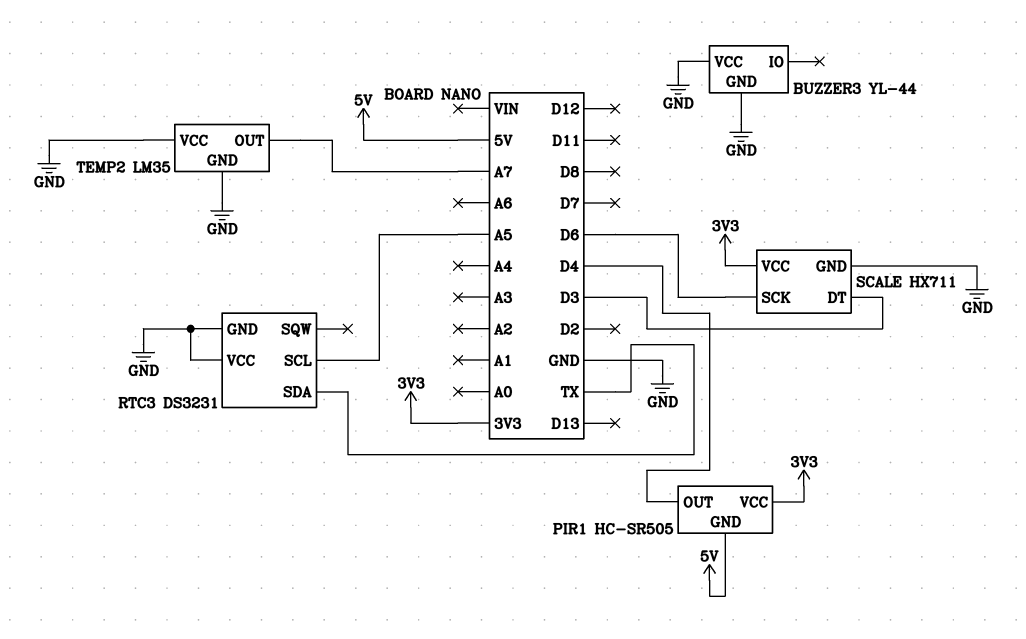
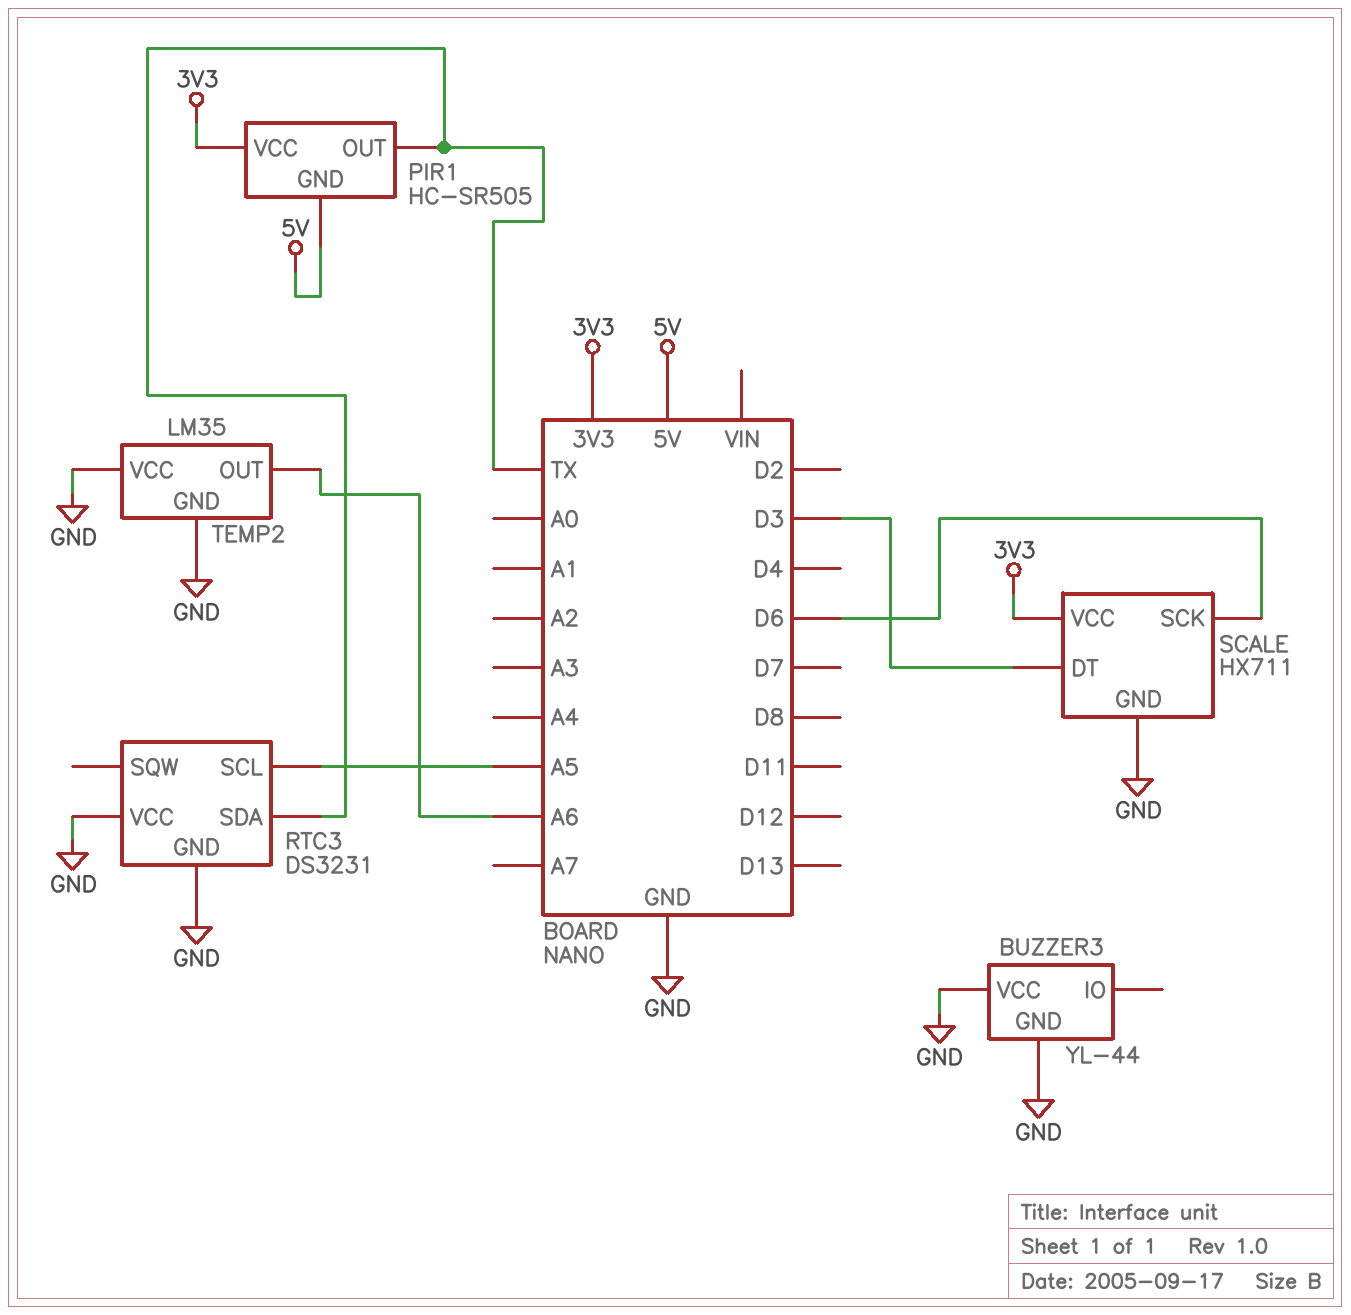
PIR1 pin OUT: D4 -> TX
TEMP2 pin OUT: A7 -> A6

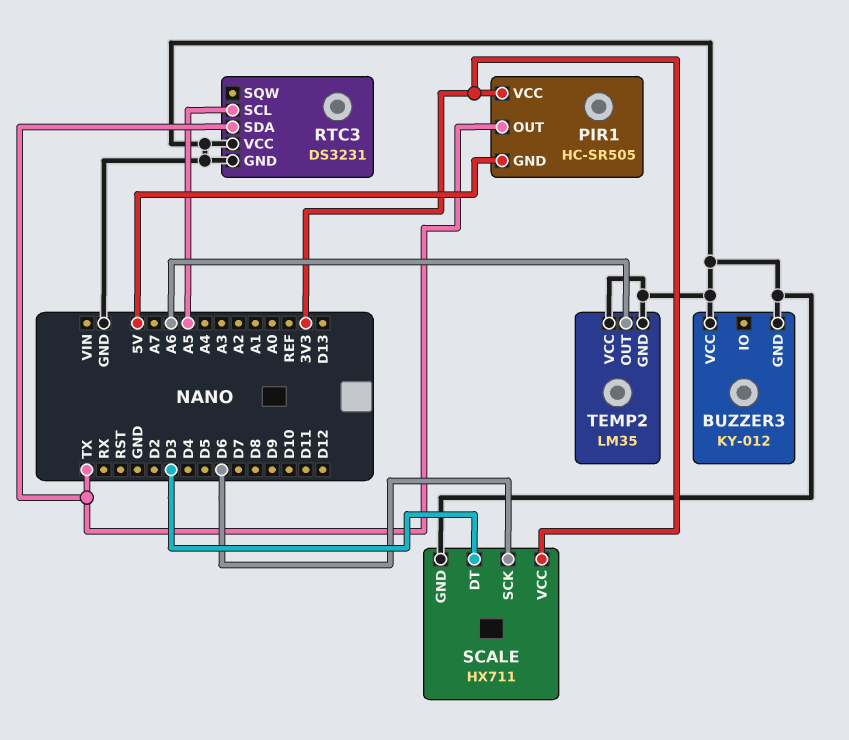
BUZZER3: YL-44 -> KY-012

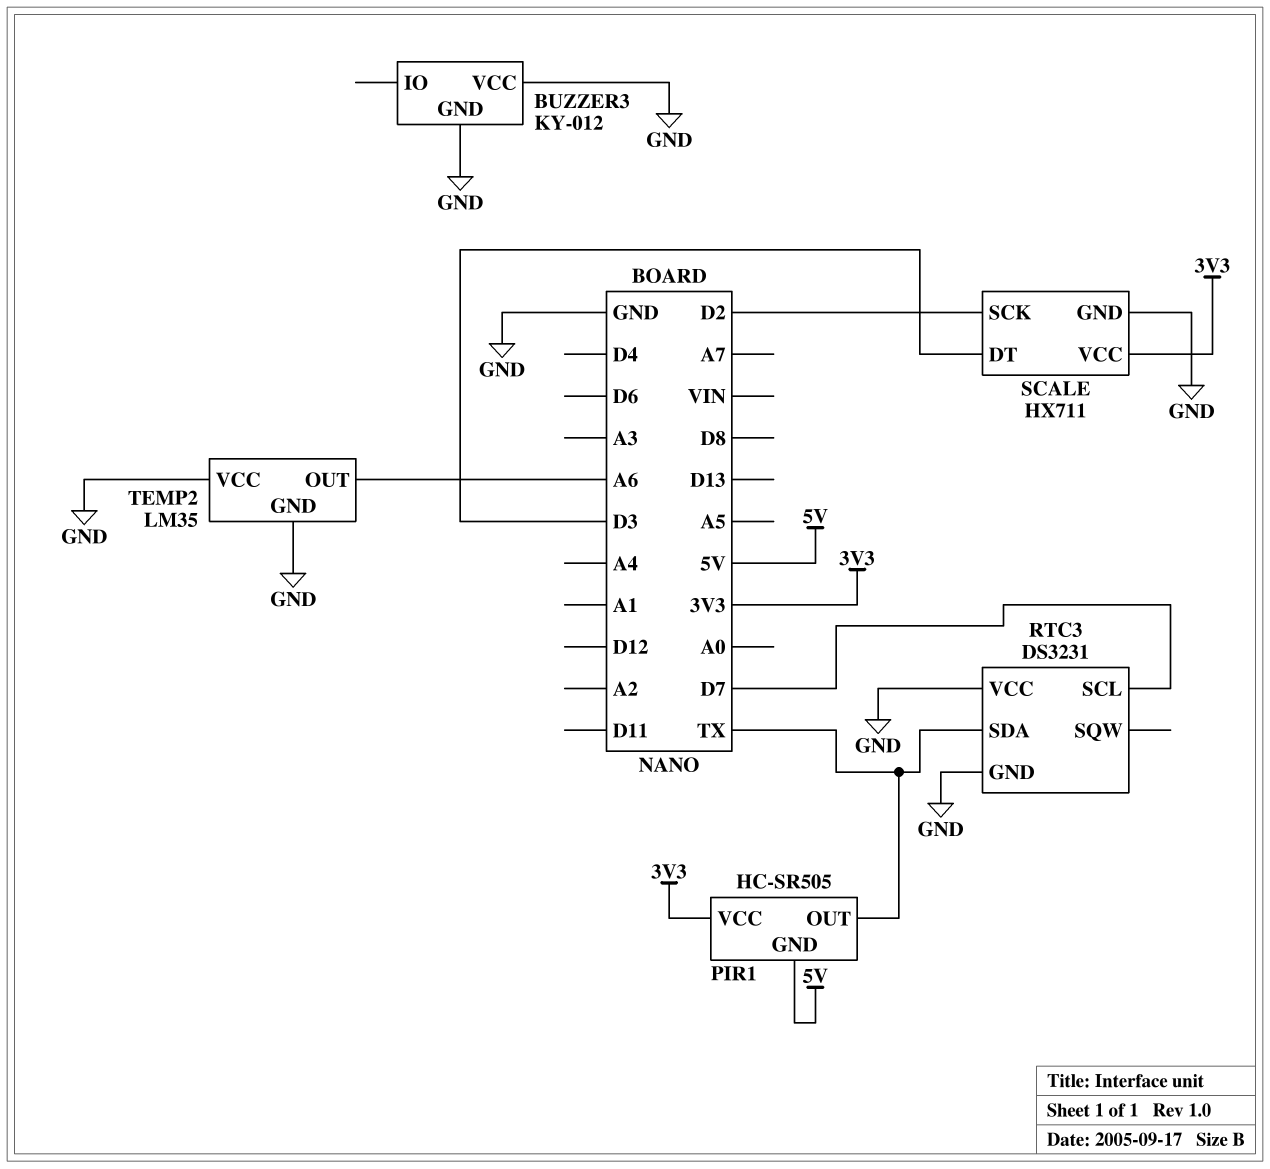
RTC3 pin SCL: A5 -> D7
SCALE pin SCK: D6 -> D2

